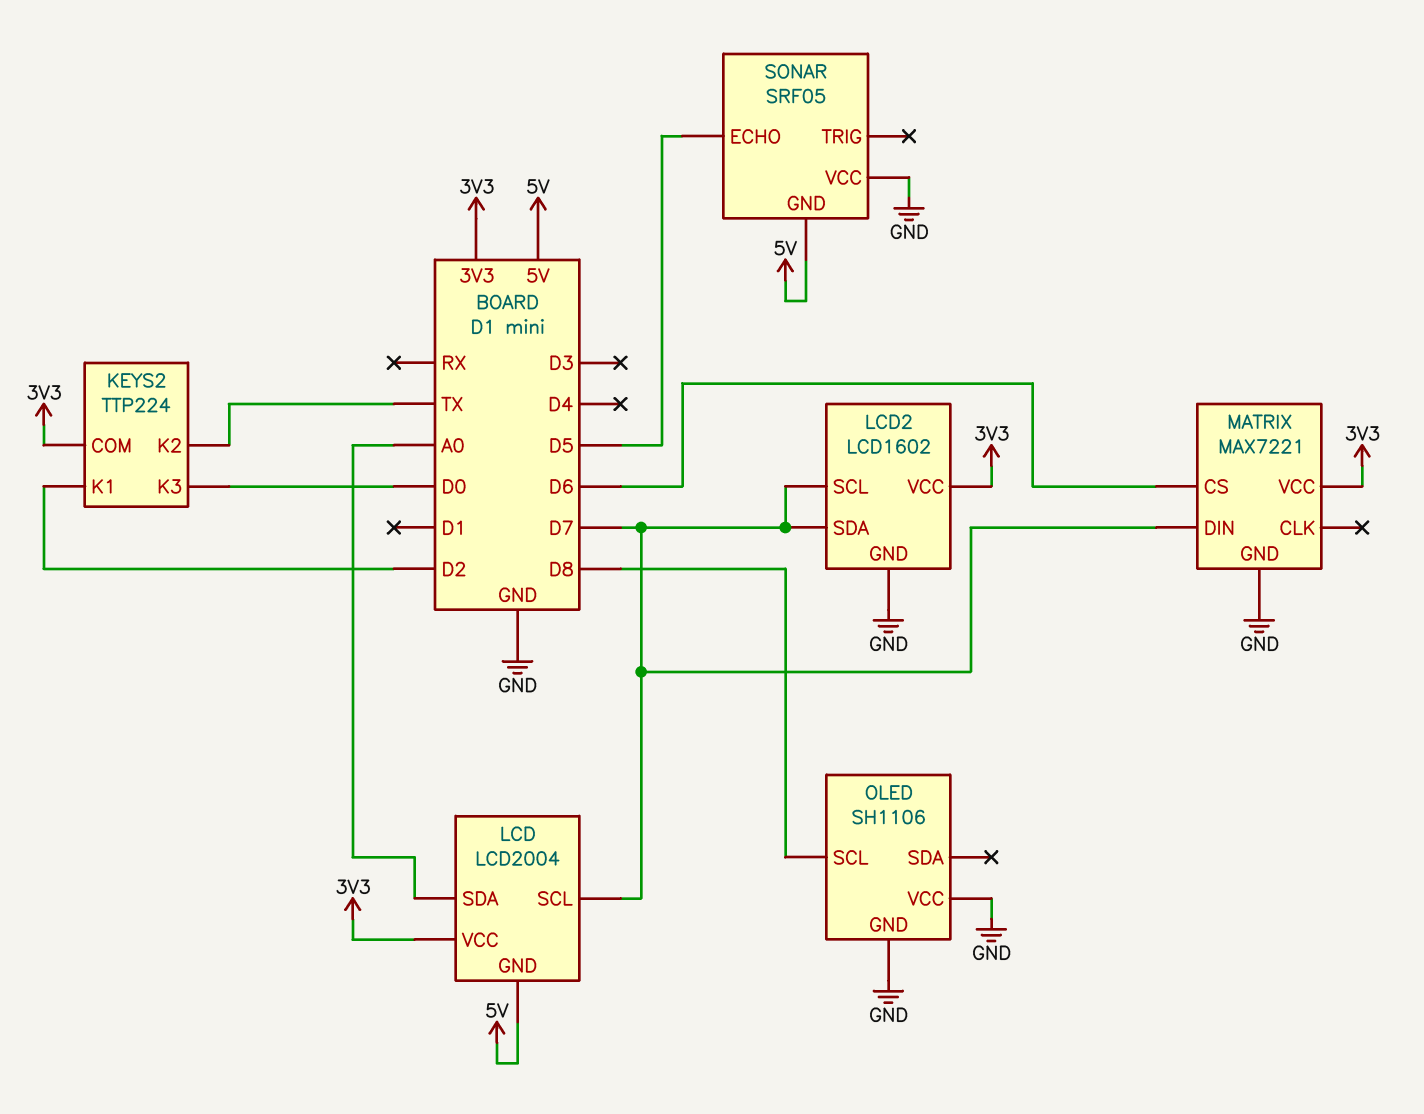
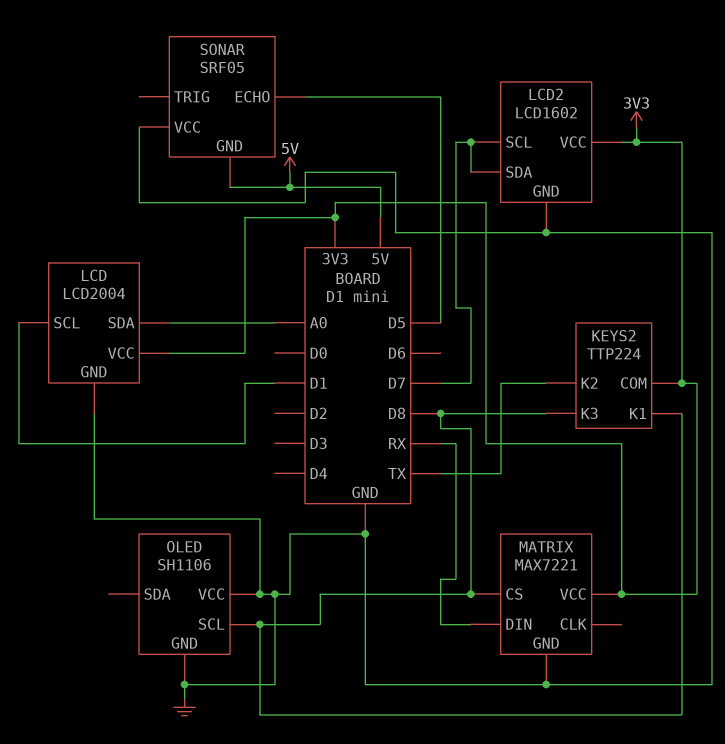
KEYS2 pin K1: D2 -> D8
KEYS2 pin K3: D0 -> D8
LCD pin GND: 5V -> GND
LCD pin SCL: D7 -> D1
MATRIX pin CS: D6 -> D8
MATRIX pin DIN: D7 -> RX

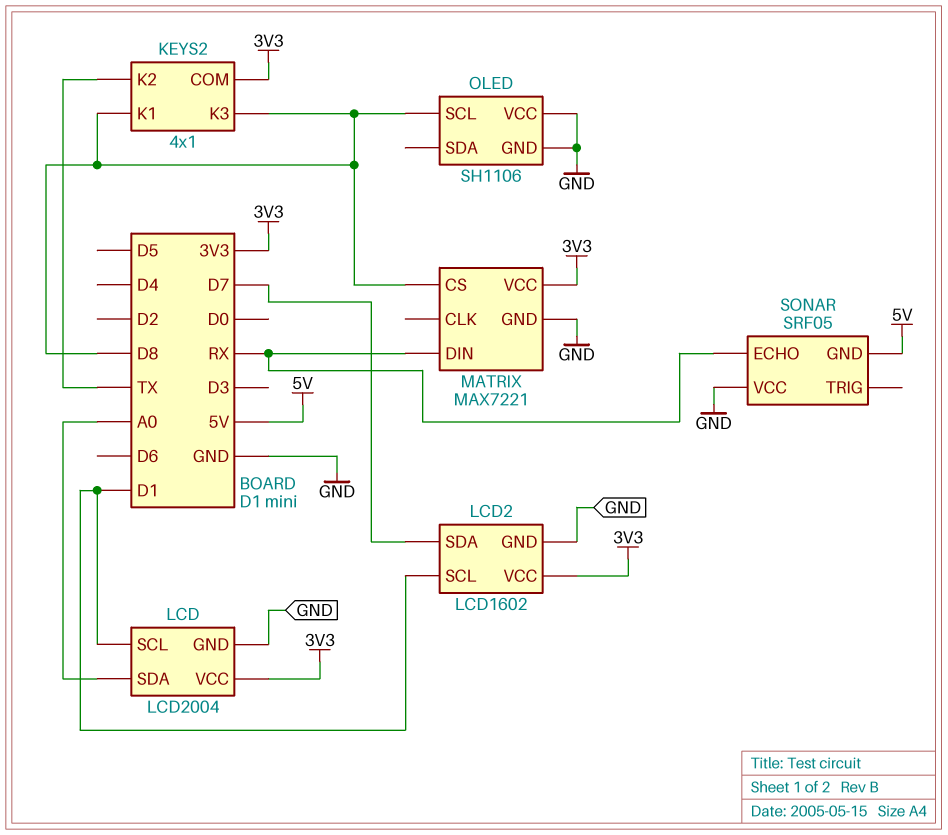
KEYS2: TTP224 -> 4x1
LCD2 pin SCL: D7 -> D1
SONAR pin ECHO: D5 -> RX

